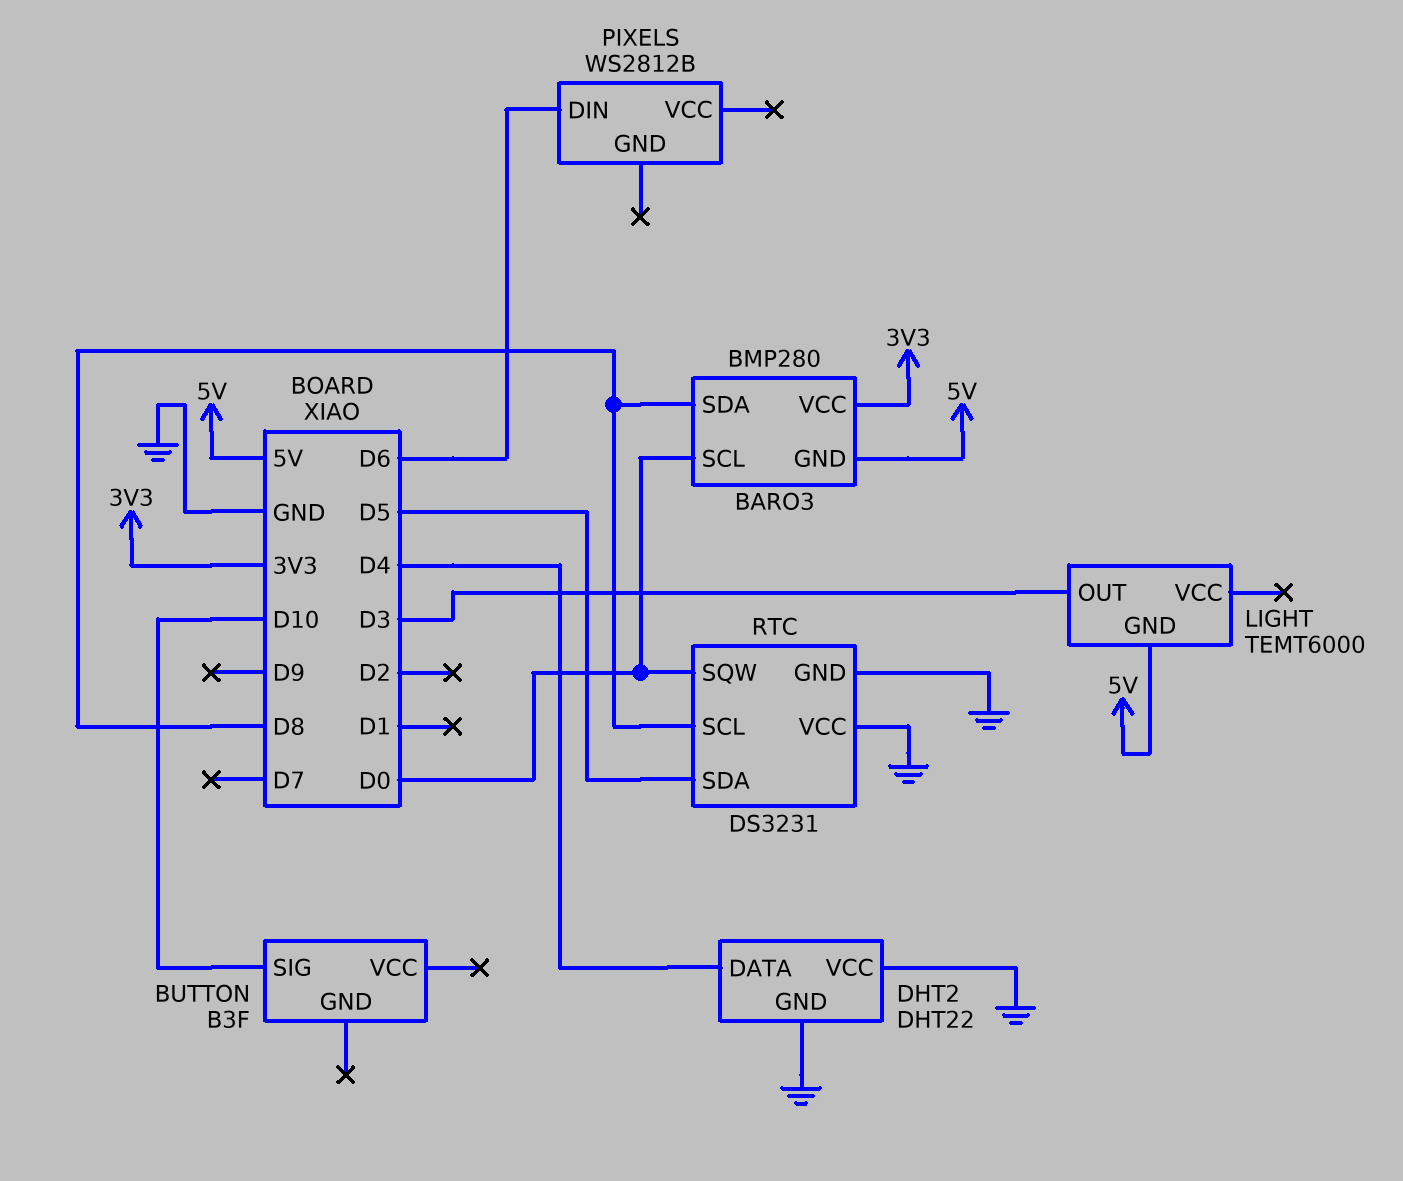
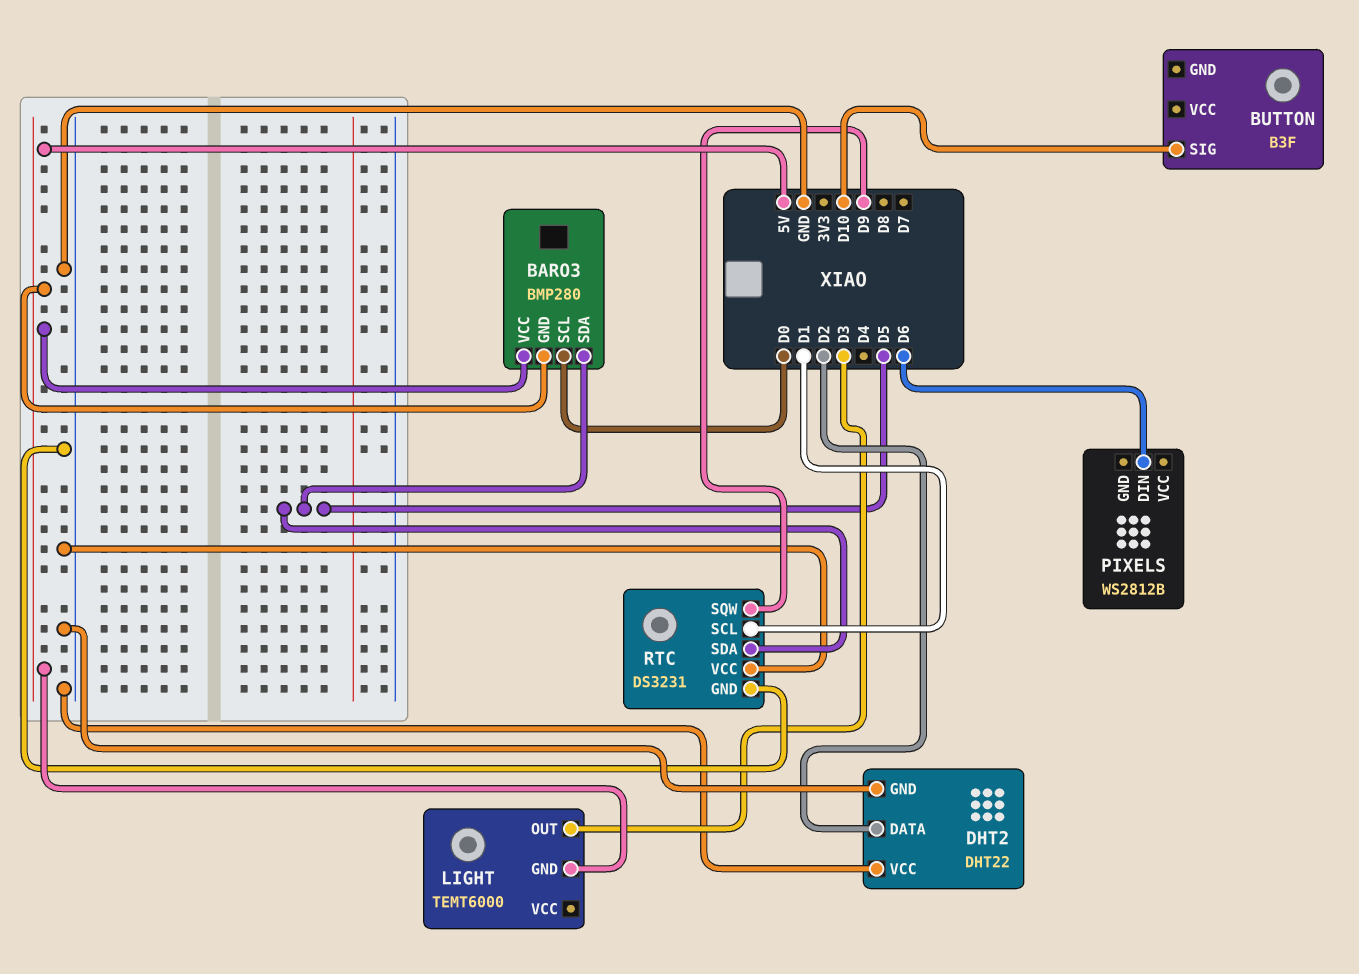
BARO3 pin SDA: D8 -> D5
BARO3 pin VCC: 3V3 -> 5V
DHT2 pin DATA: D4 -> D2
RTC pin SCL: D8 -> D1
RTC pin SQW: D0 -> D9

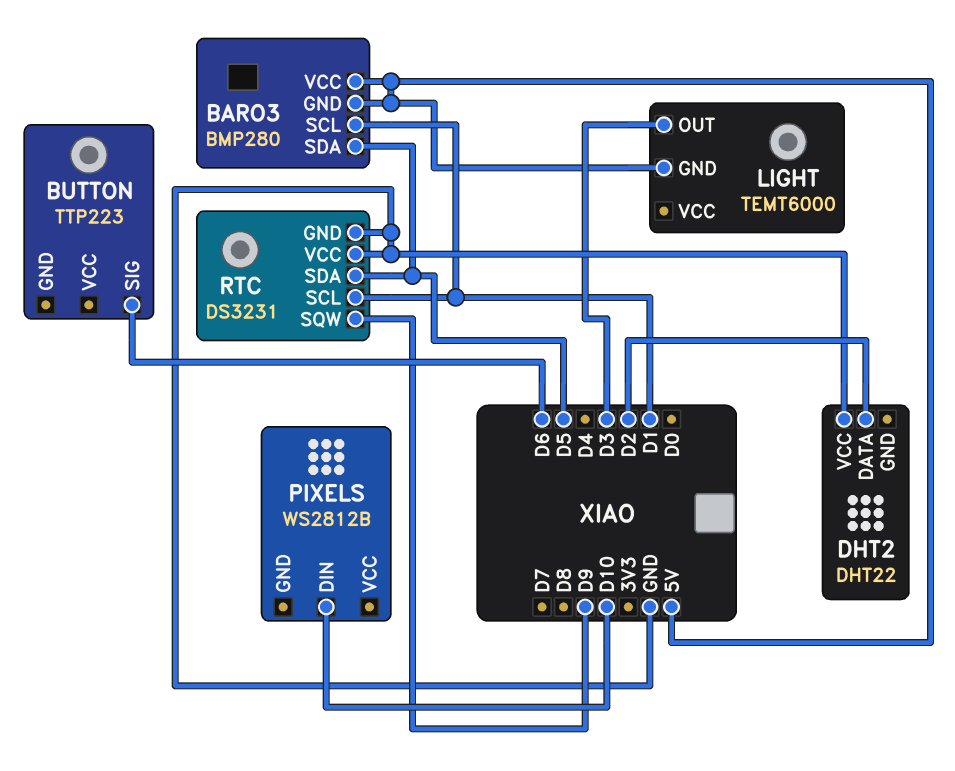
BARO3 pin SCL: D0 -> D1
BUTTON: B3F -> TTP223
BUTTON pin SIG: D10 -> D6
DHT2 pin GND: GND -> none
PIXELS pin DIN: D6 -> D10

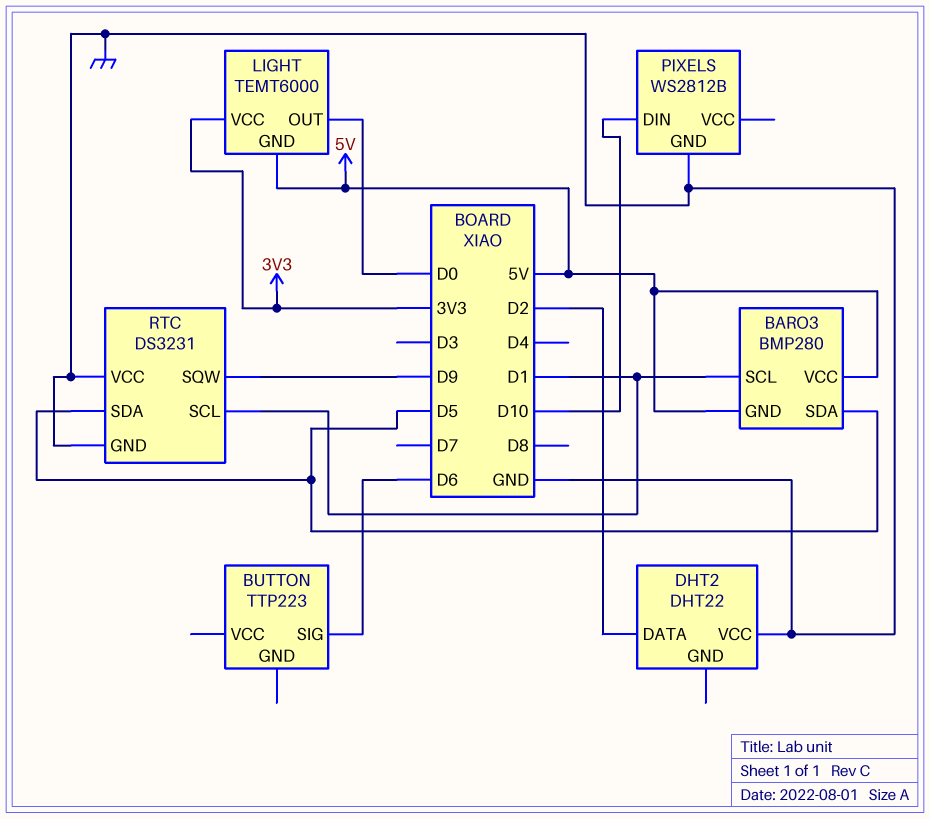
LIGHT pin OUT: D3 -> D0
LIGHT pin VCC: none -> 3V3
PIXELS pin GND: none -> GND

